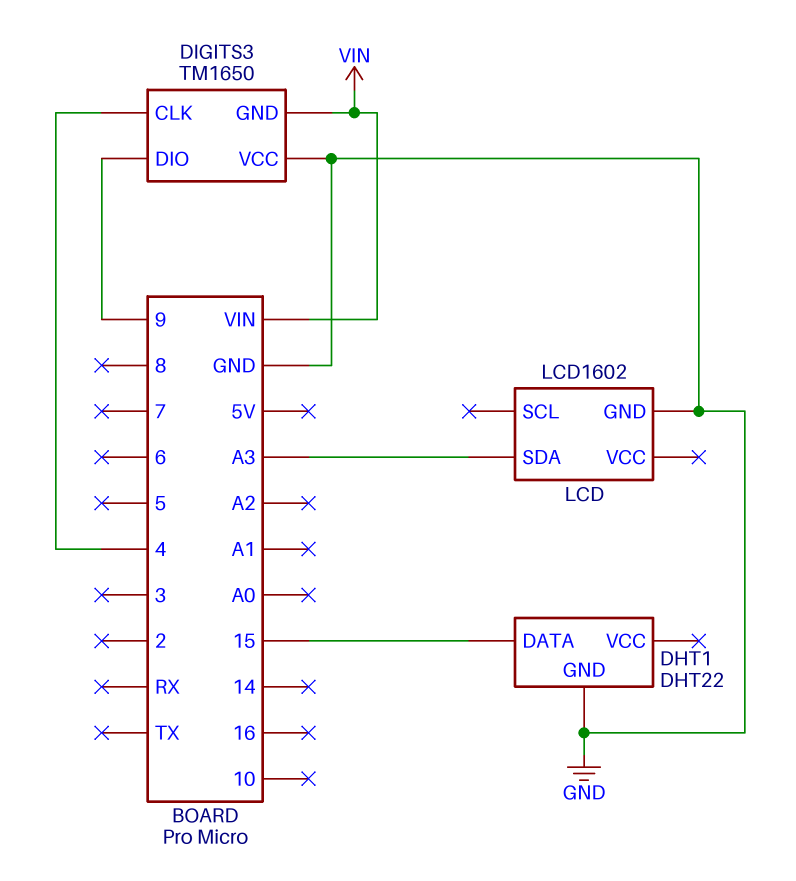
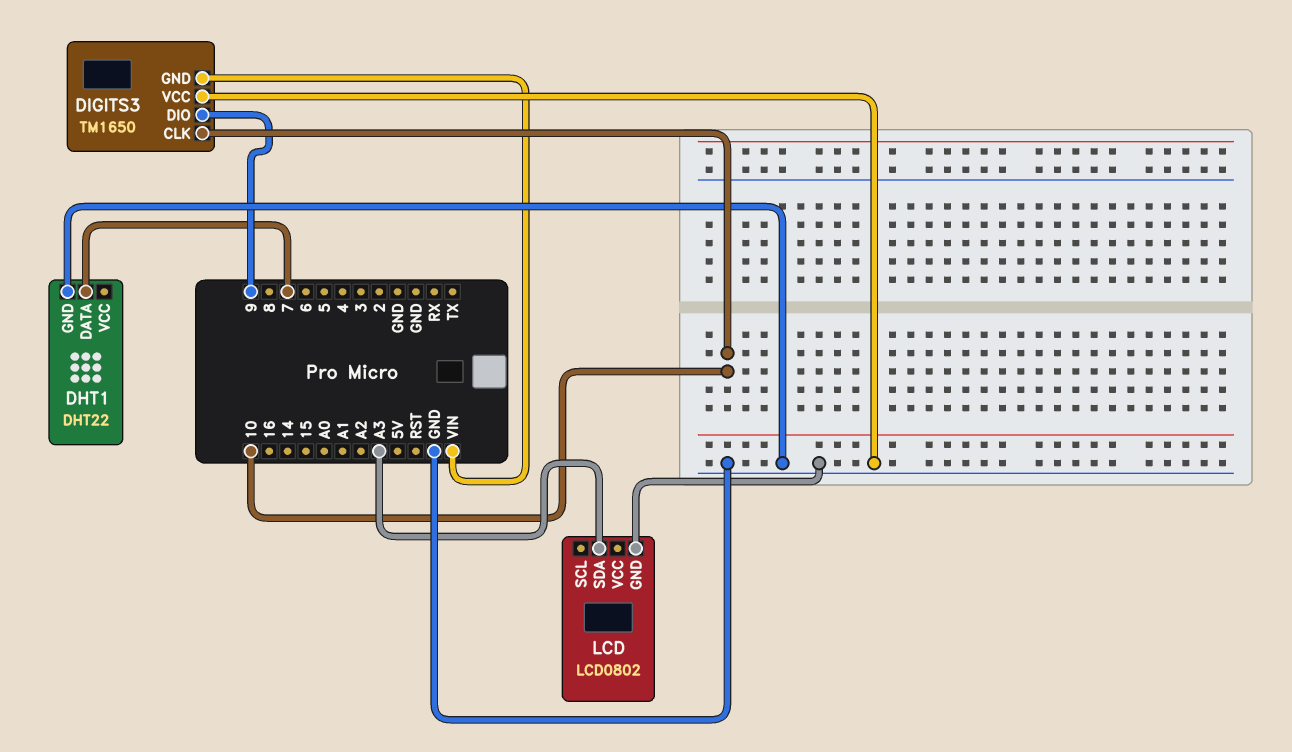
DHT1 pin DATA: 15 -> 7
DIGITS3 pin CLK: 4 -> 10
LCD: LCD1602 -> LCD0802

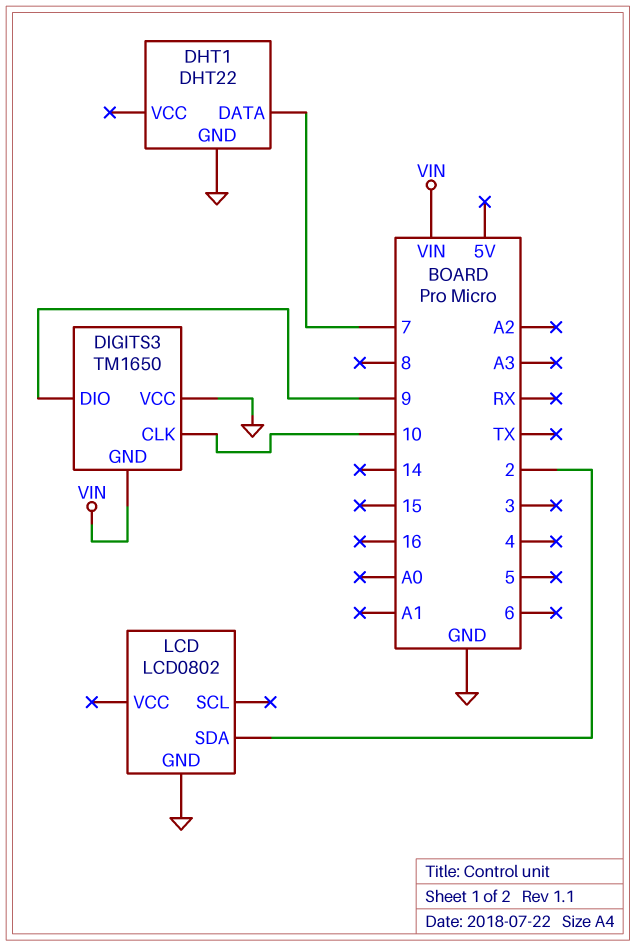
LCD pin SDA: A3 -> 2

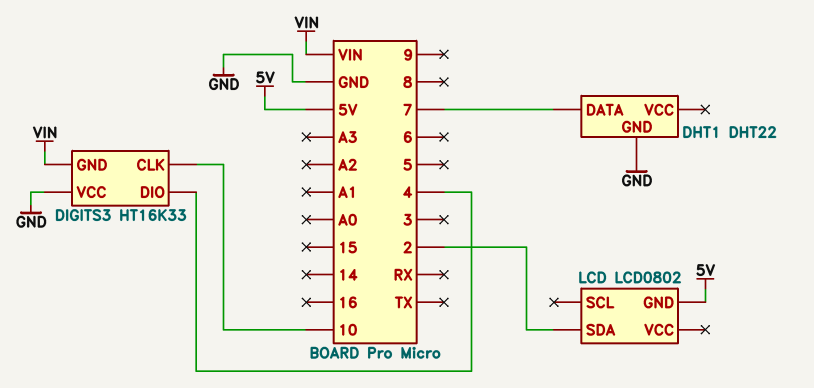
DIGITS3: TM1650 -> HT16K33
DIGITS3 pin DIO: 9 -> 4
LCD pin GND: GND -> 5V

